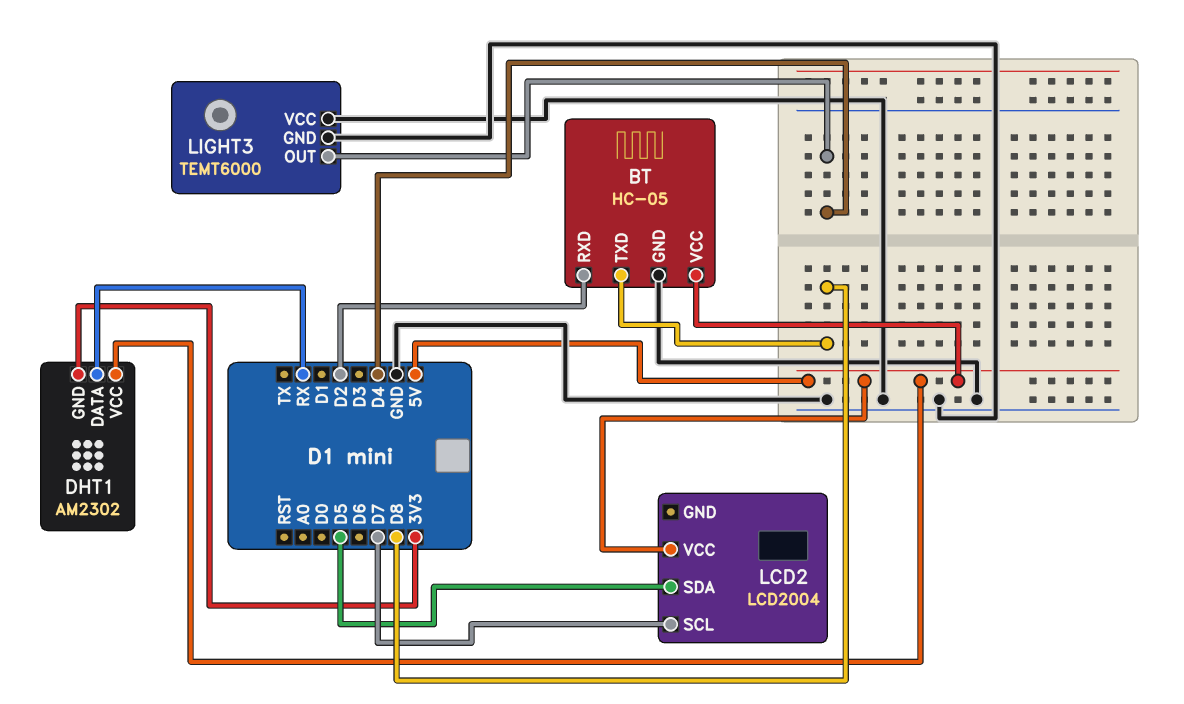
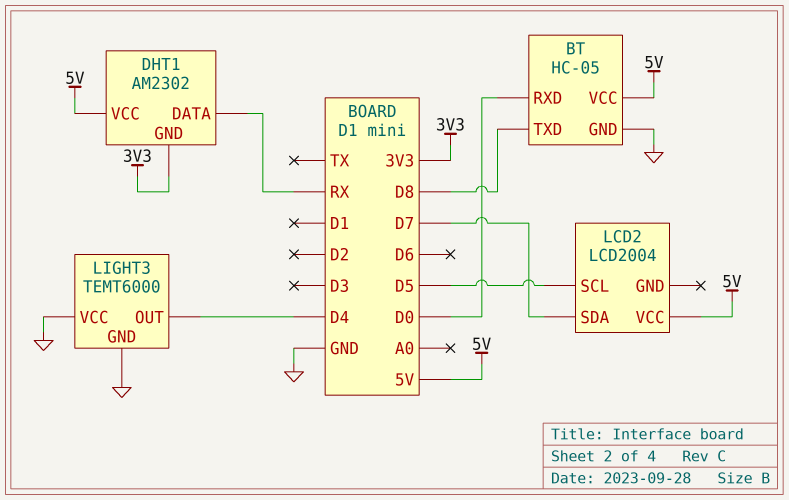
BT pin RXD: D2 -> D0
LCD2 pin SCL: D7 -> D5
LCD2 pin SDA: D5 -> D7

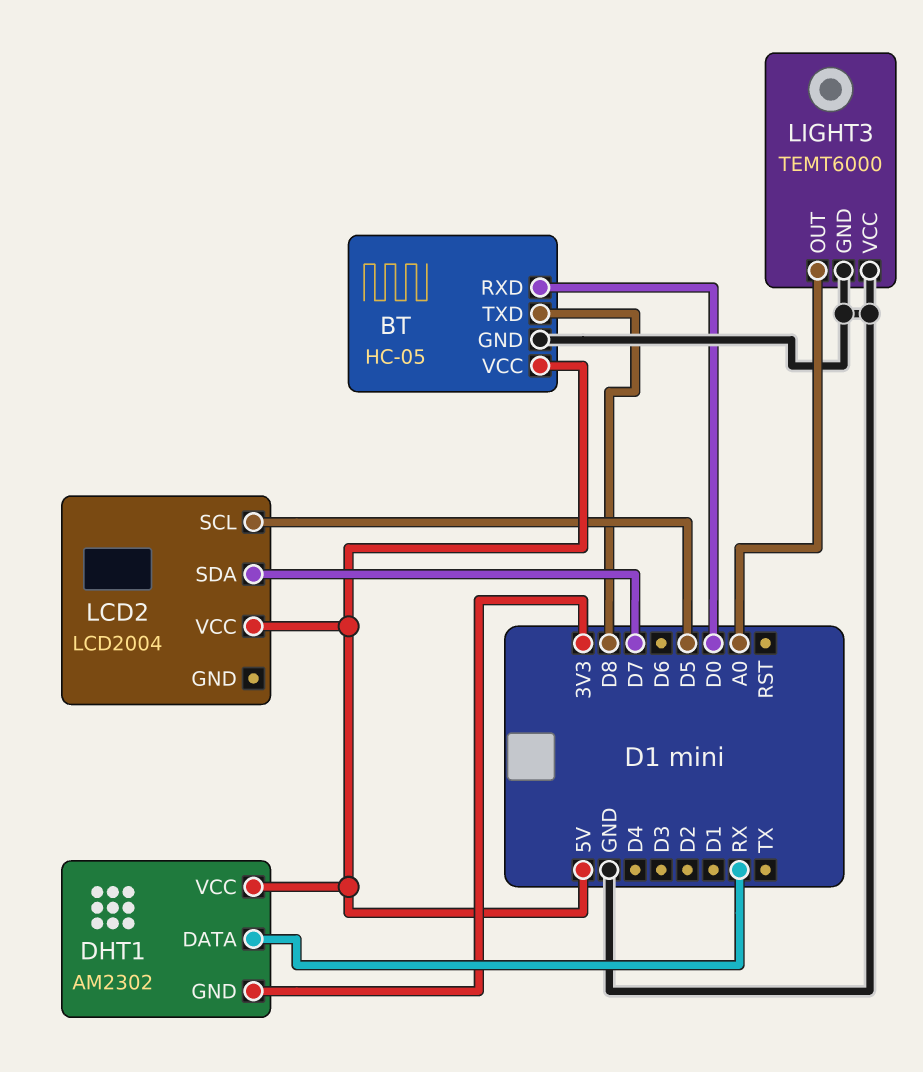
LIGHT3 pin OUT: D4 -> A0

